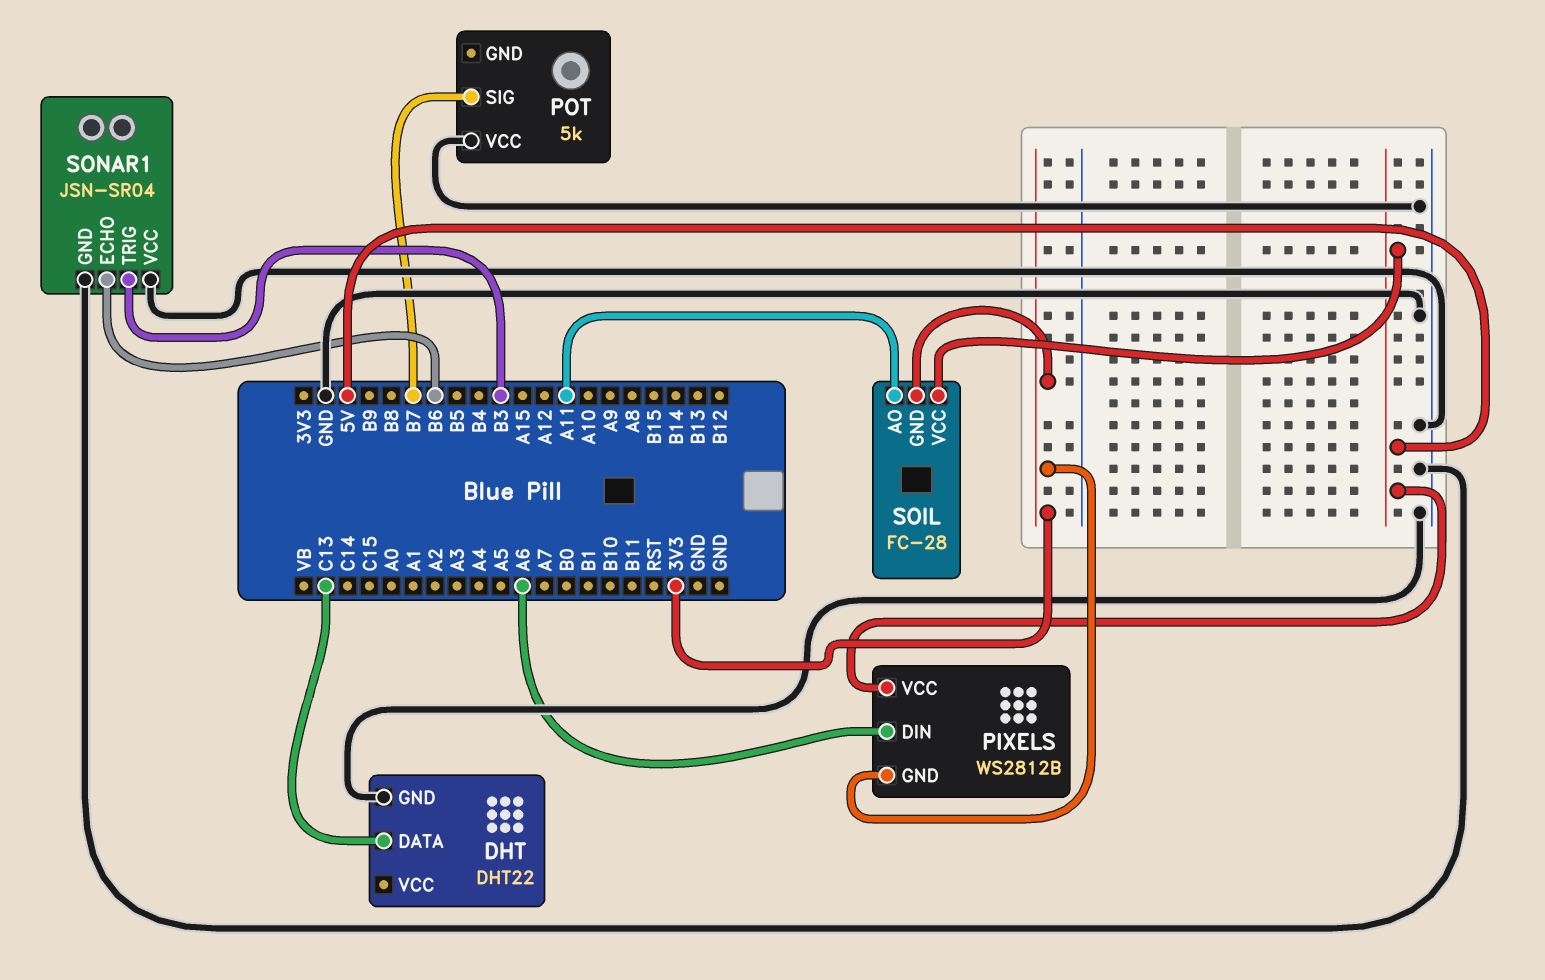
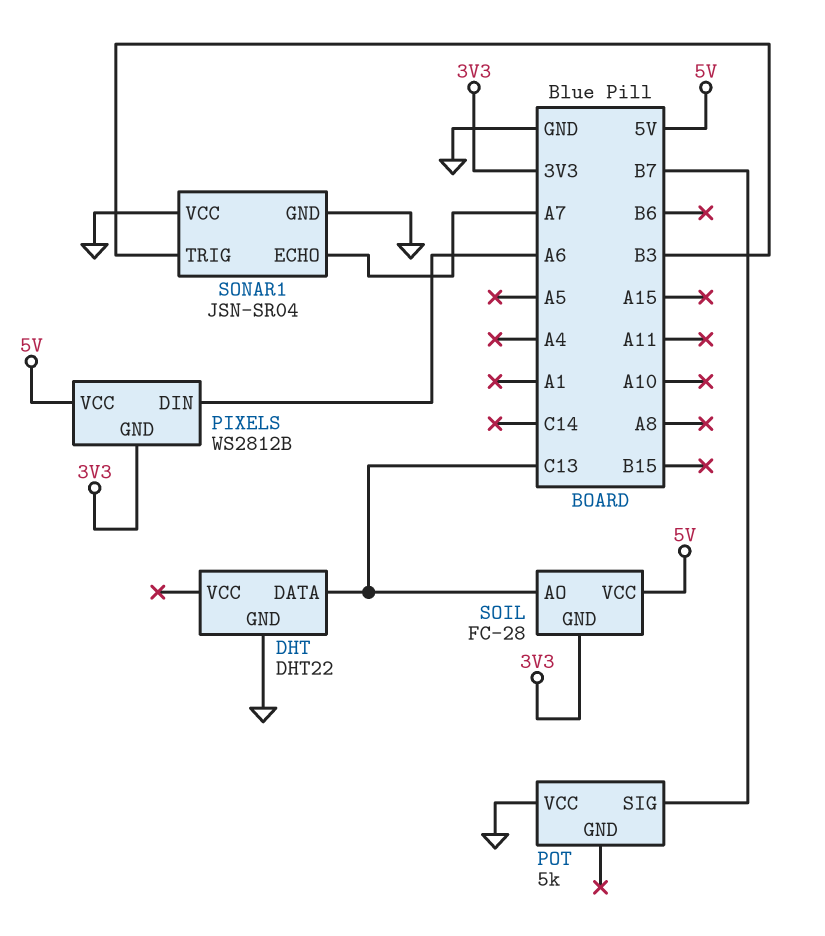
SOIL pin AO: A11 -> C13
SONAR1 pin ECHO: B6 -> A7

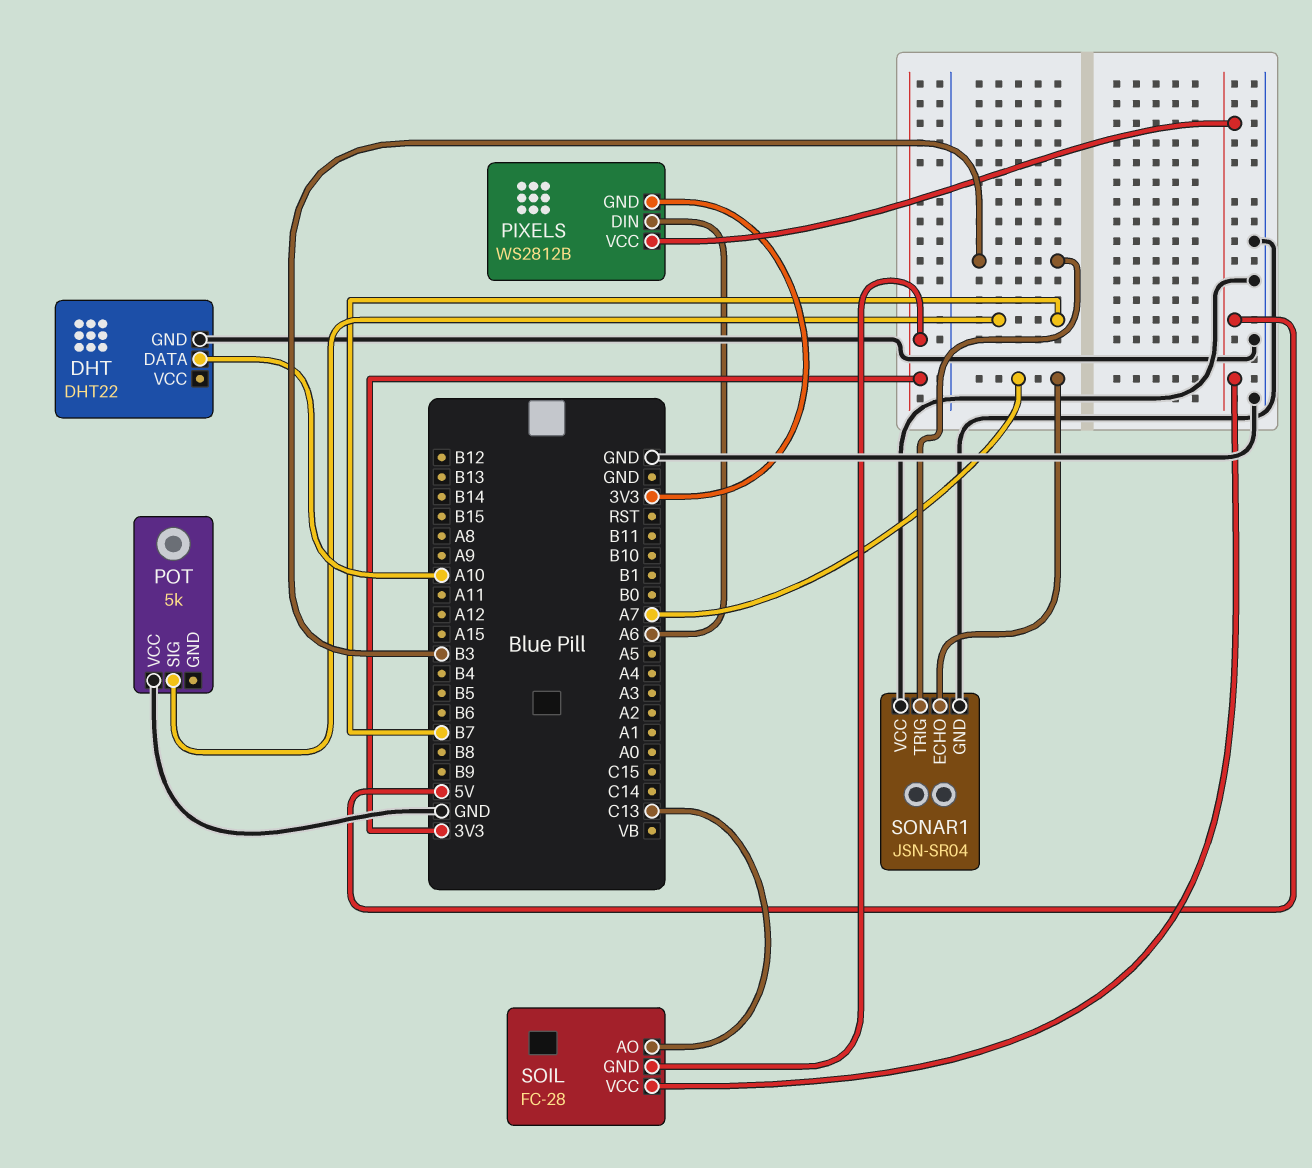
DHT pin DATA: C13 -> A10

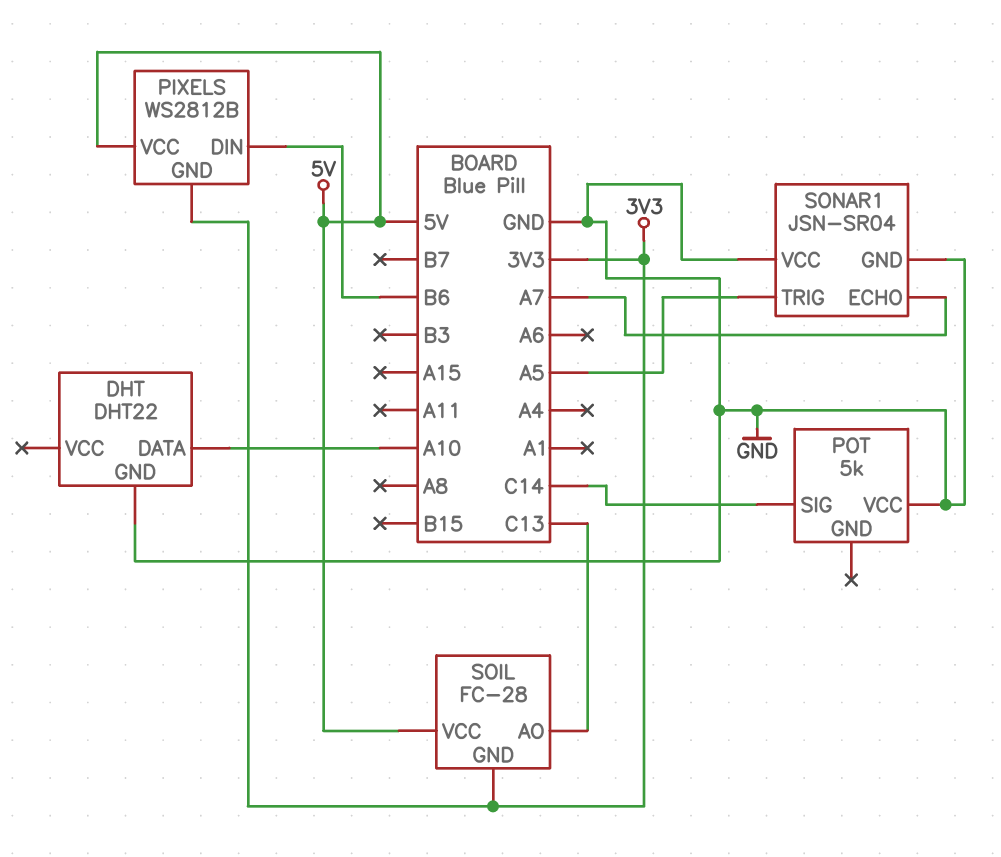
PIXELS pin DIN: A6 -> B6
POT pin SIG: B7 -> C14
SONAR1 pin TRIG: B3 -> A5

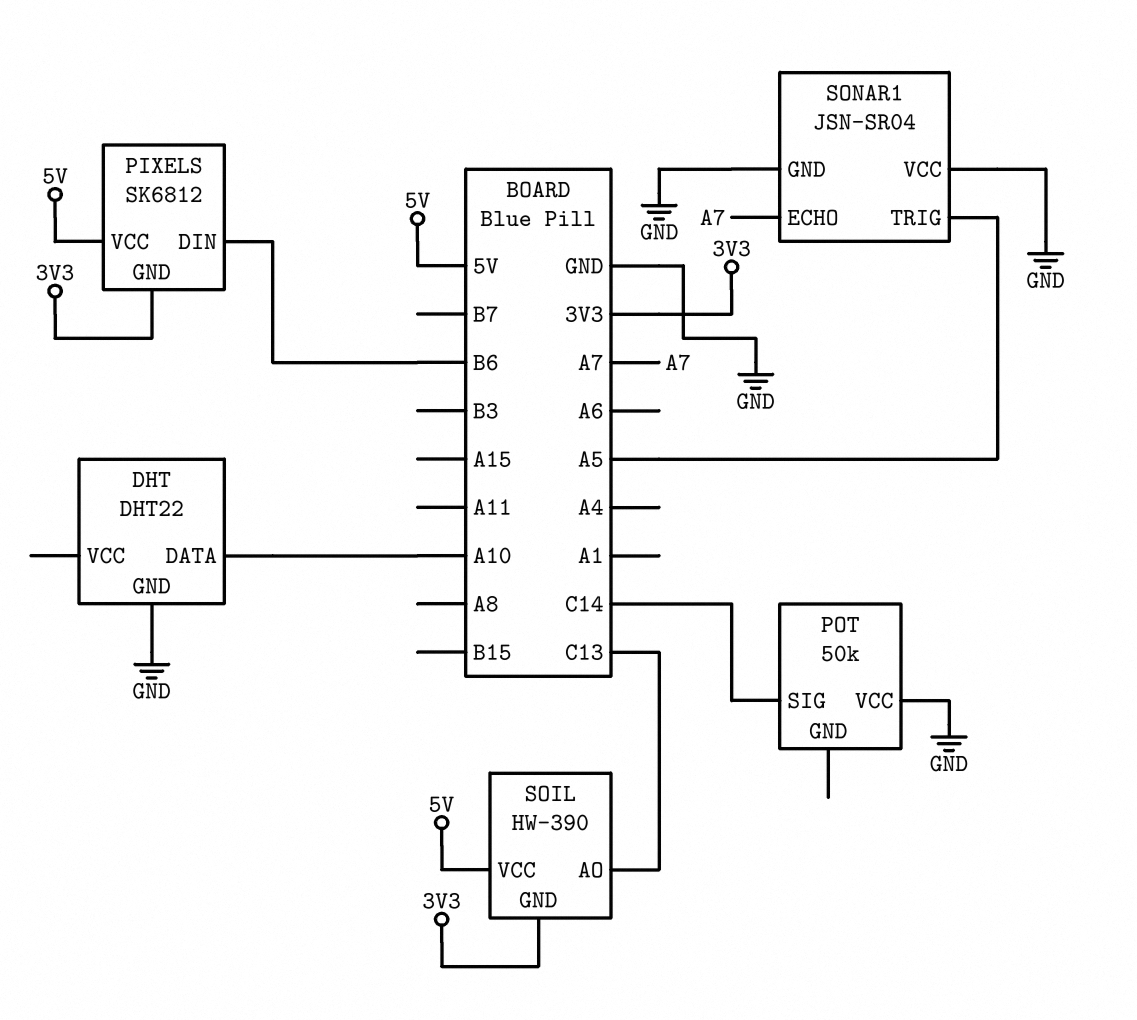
PIXELS: WS2812B -> SK6812
POT: 5k -> 50k
SOIL: FC-28 -> HW-390

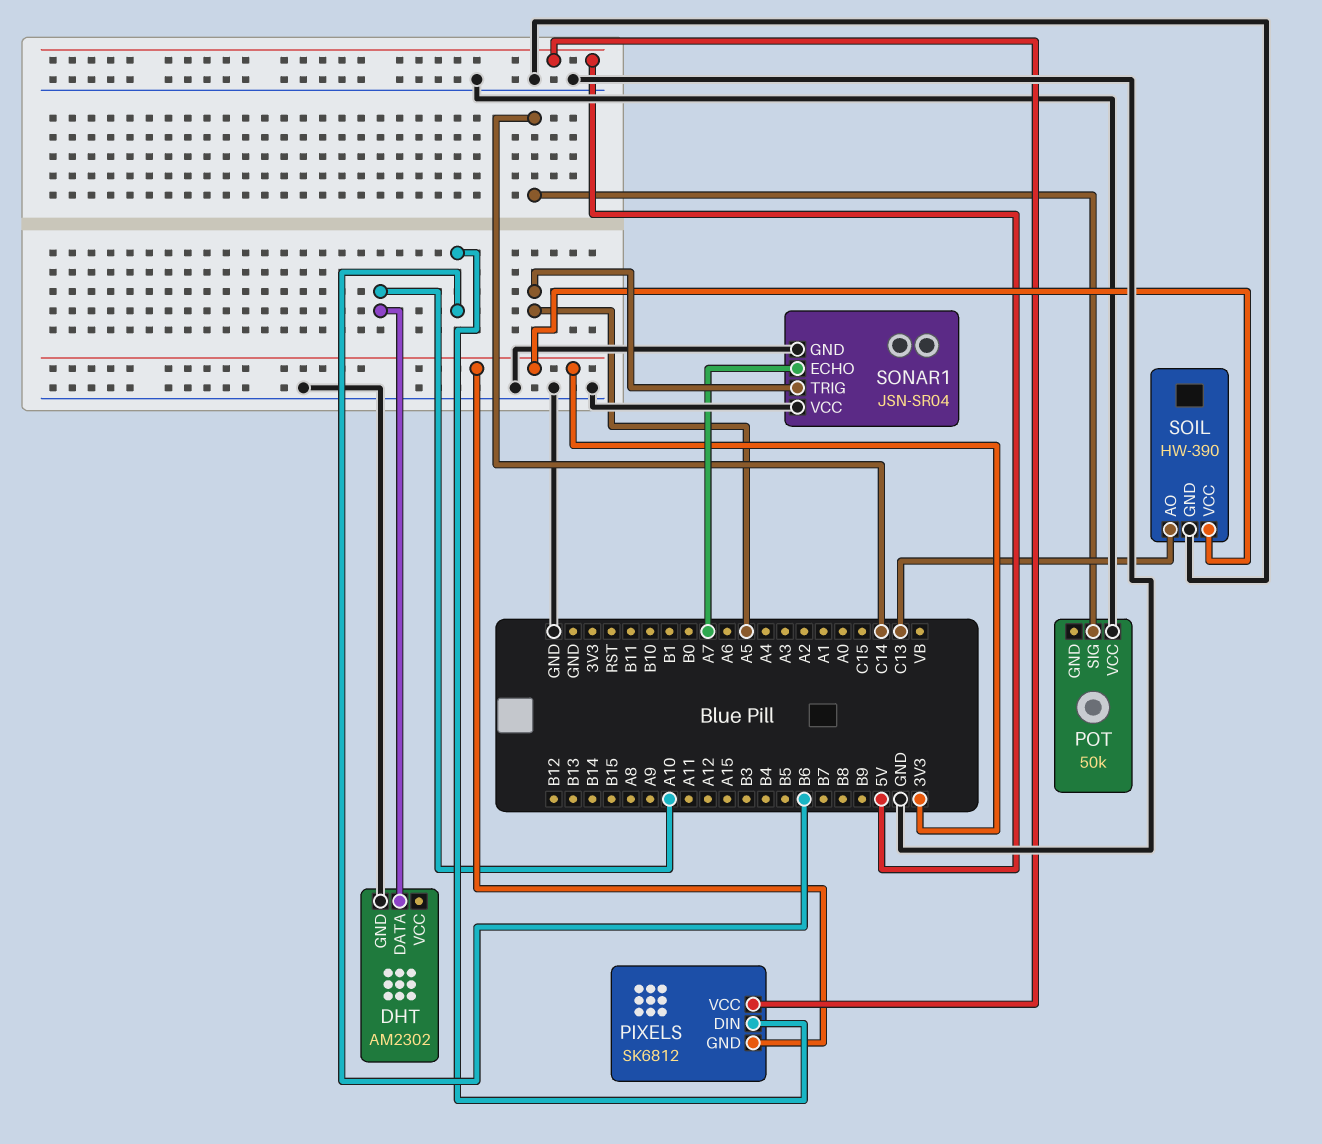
DHT: DHT22 -> AM2302
SOIL pin GND: 3V3 -> GND
SOIL pin VCC: 5V -> 3V3

